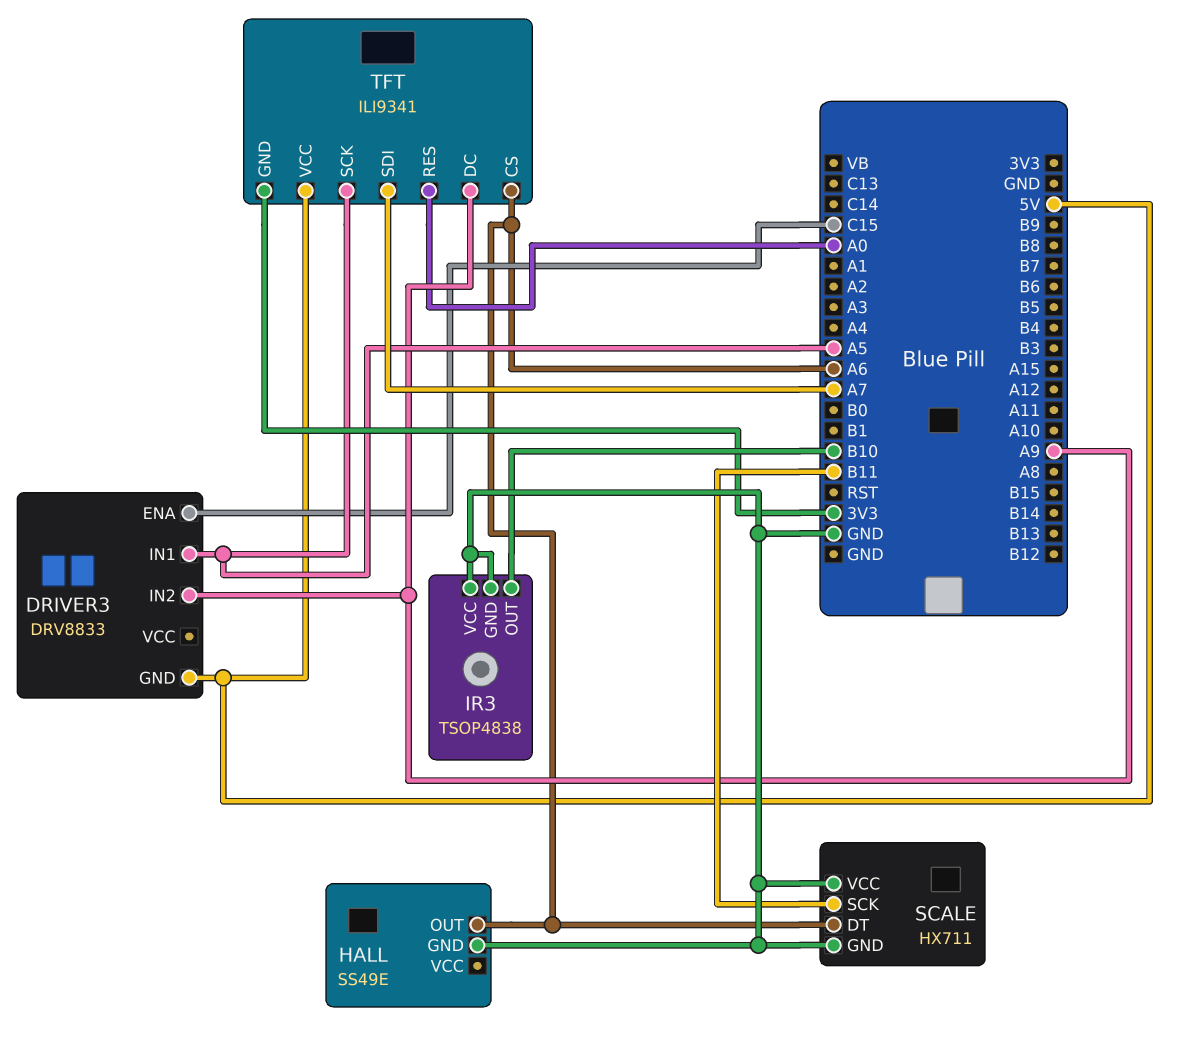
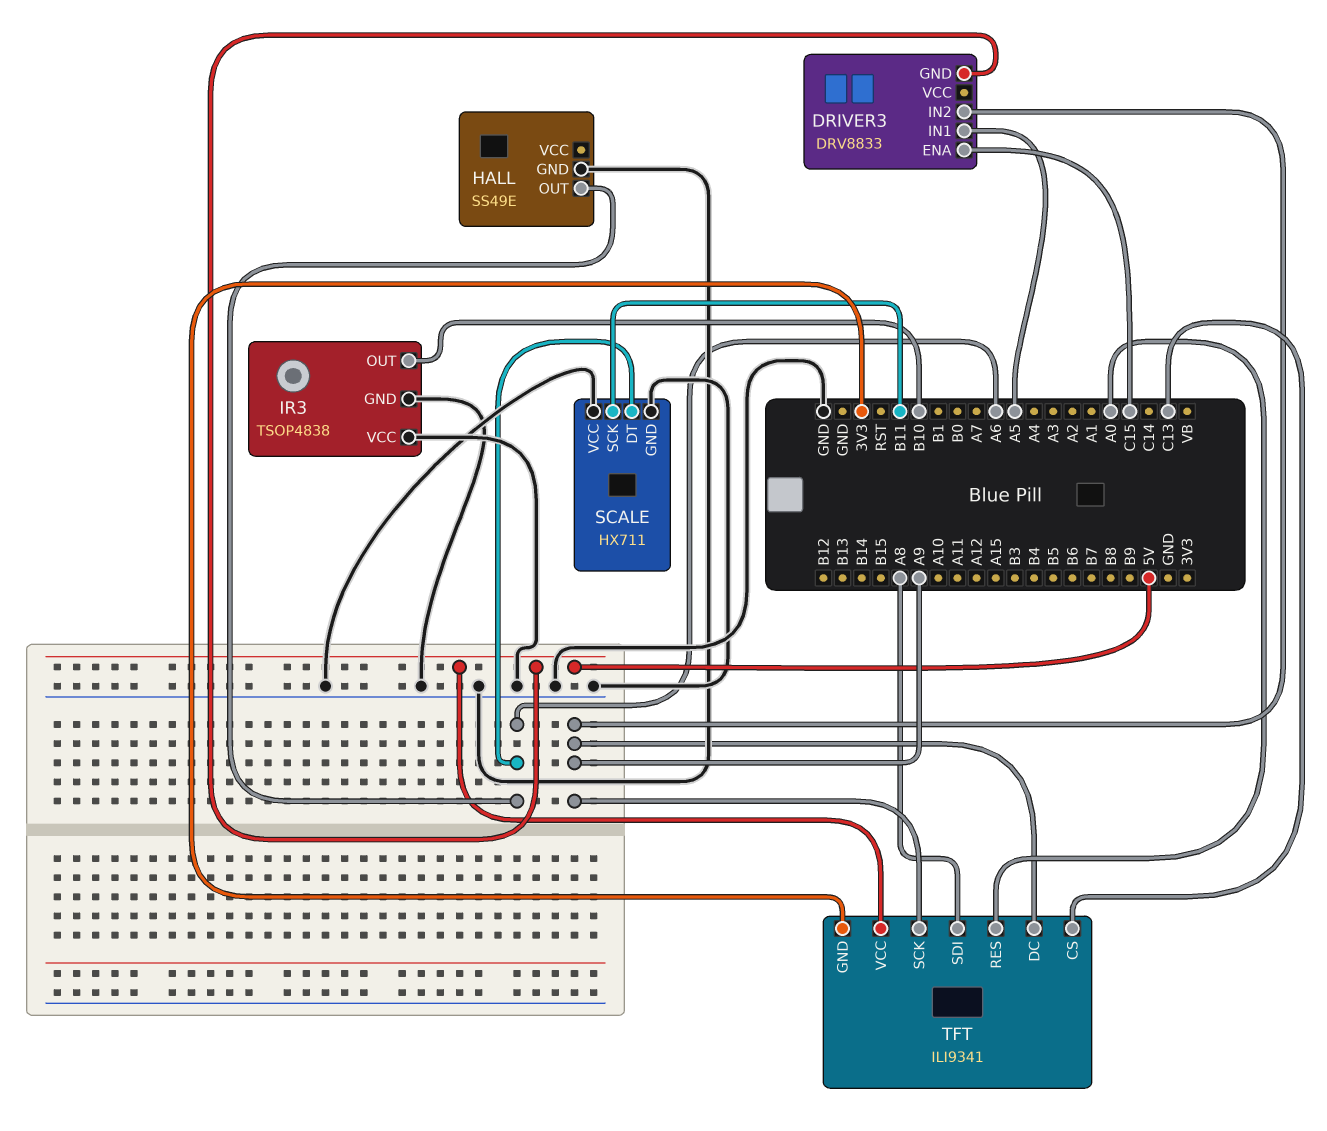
TFT pin CS: A6 -> C13
TFT pin SCK: A5 -> A9
TFT pin SDI: A7 -> A8

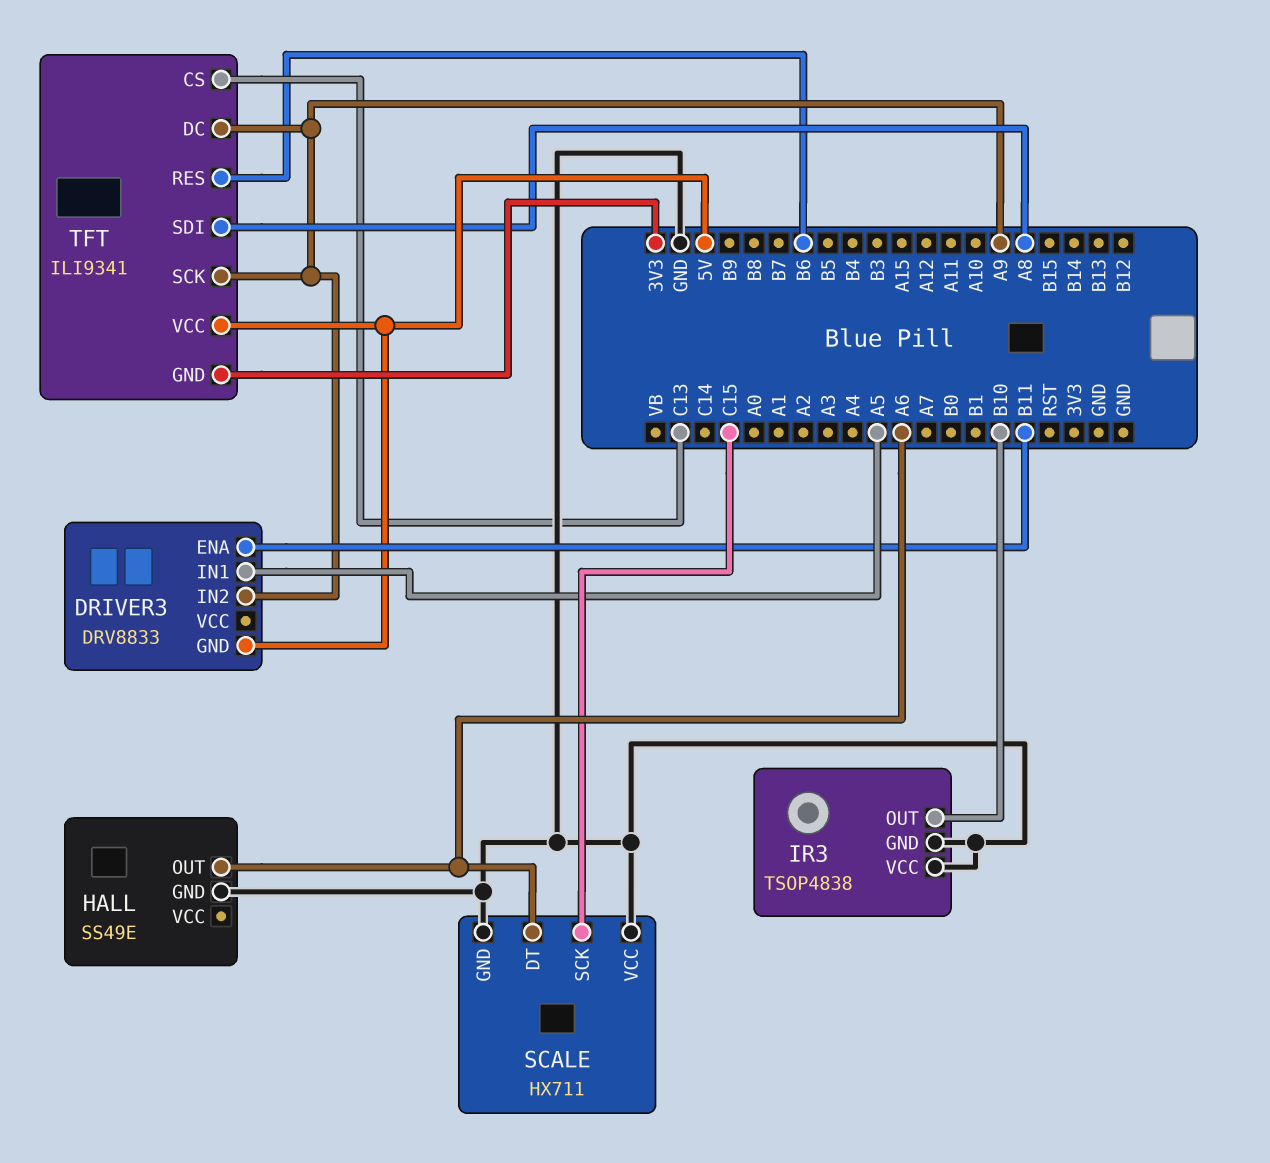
DRIVER3 pin ENA: C15 -> B11
SCALE pin SCK: B11 -> C15
TFT pin RES: A0 -> B6

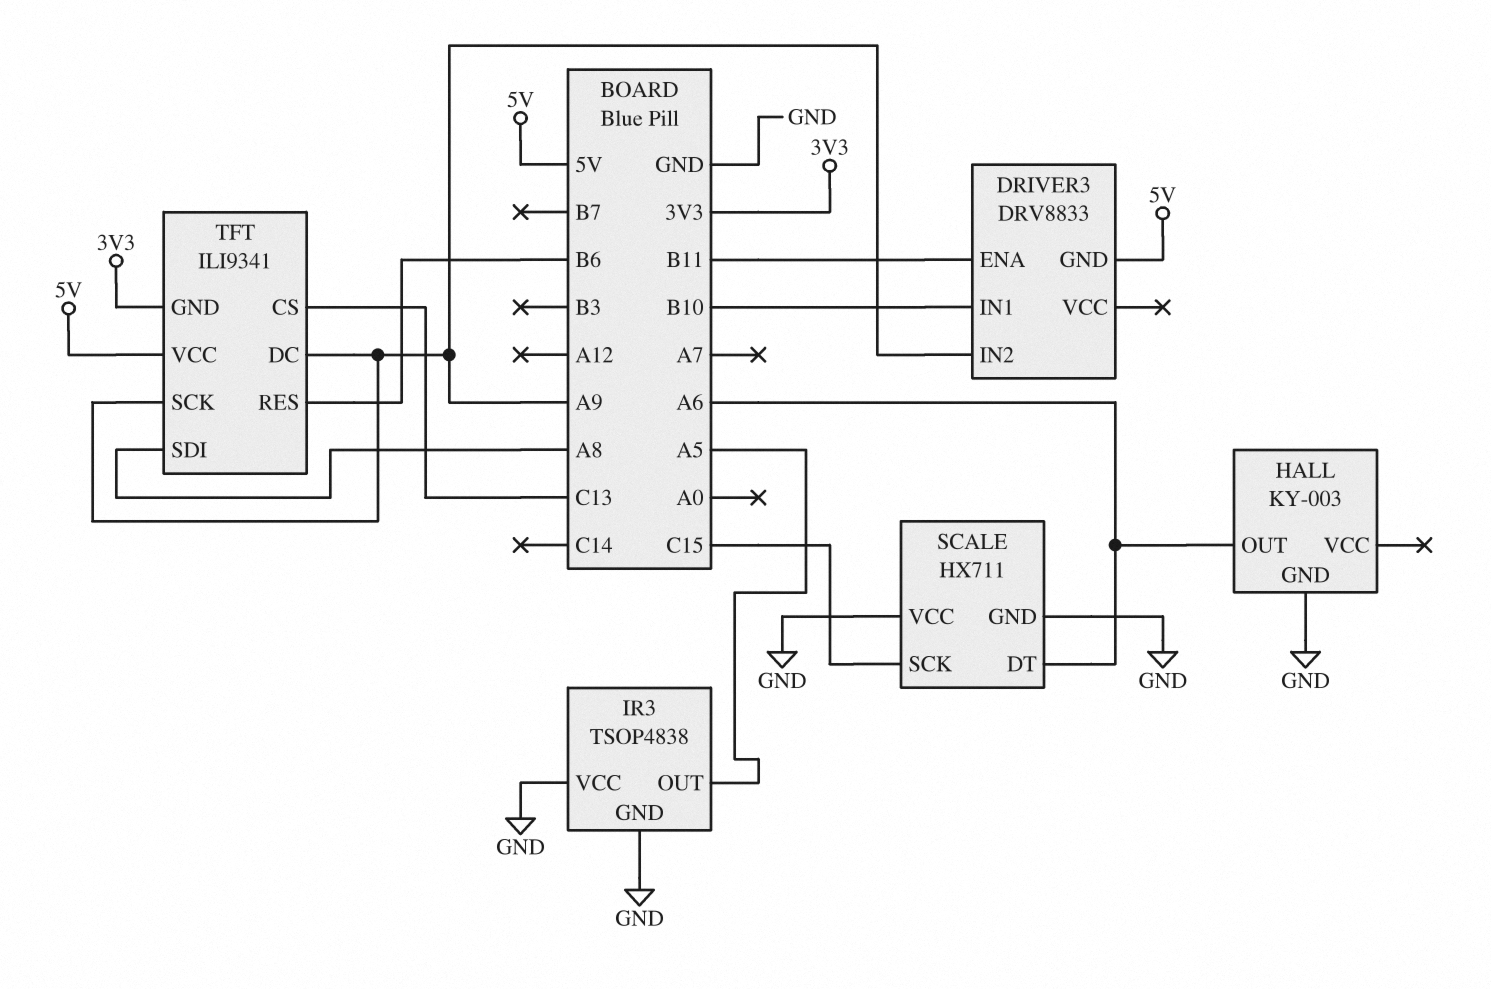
DRIVER3 pin IN1: A5 -> B10
HALL: SS49E -> KY-003
IR3 pin OUT: B10 -> A5

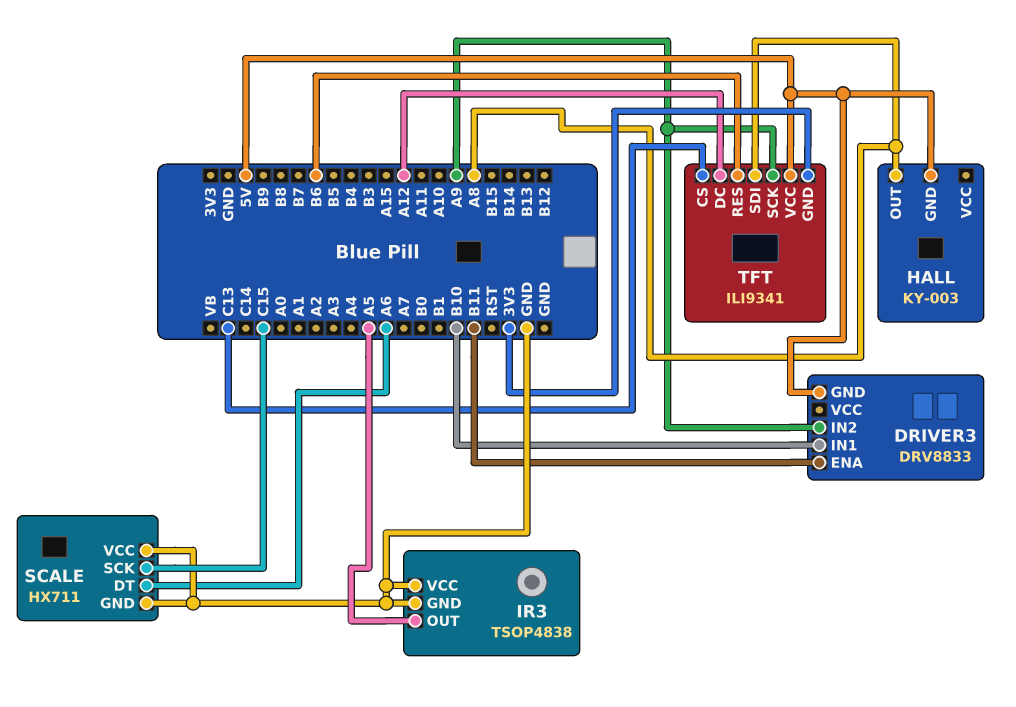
HALL pin GND: GND -> 5V
HALL pin OUT: A6 -> A8
TFT pin DC: A9 -> A12

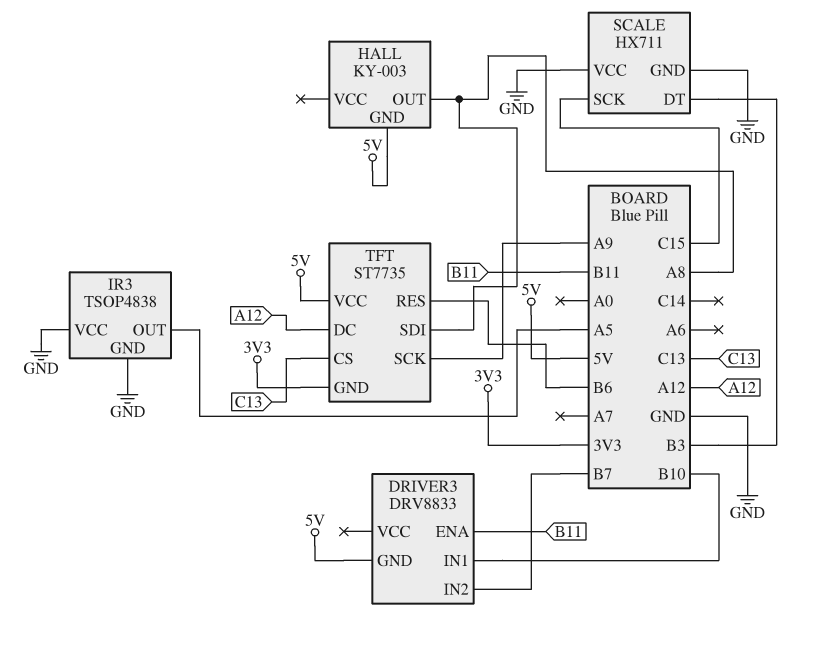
DRIVER3 pin IN2: A9 -> B7
SCALE pin DT: A6 -> B3
TFT: ILI9341 -> ST7735

